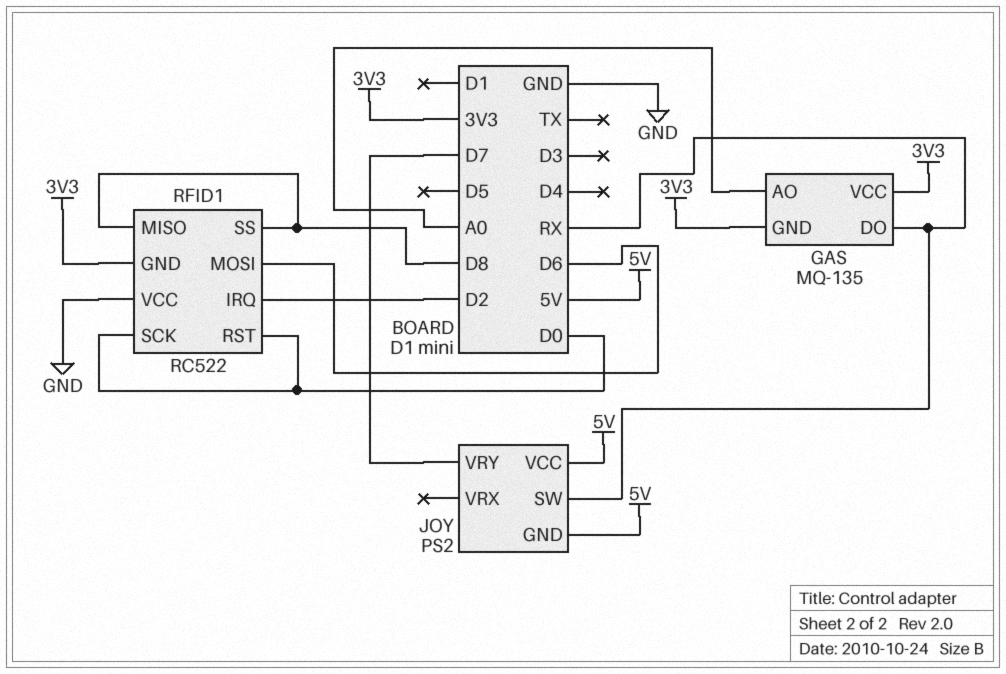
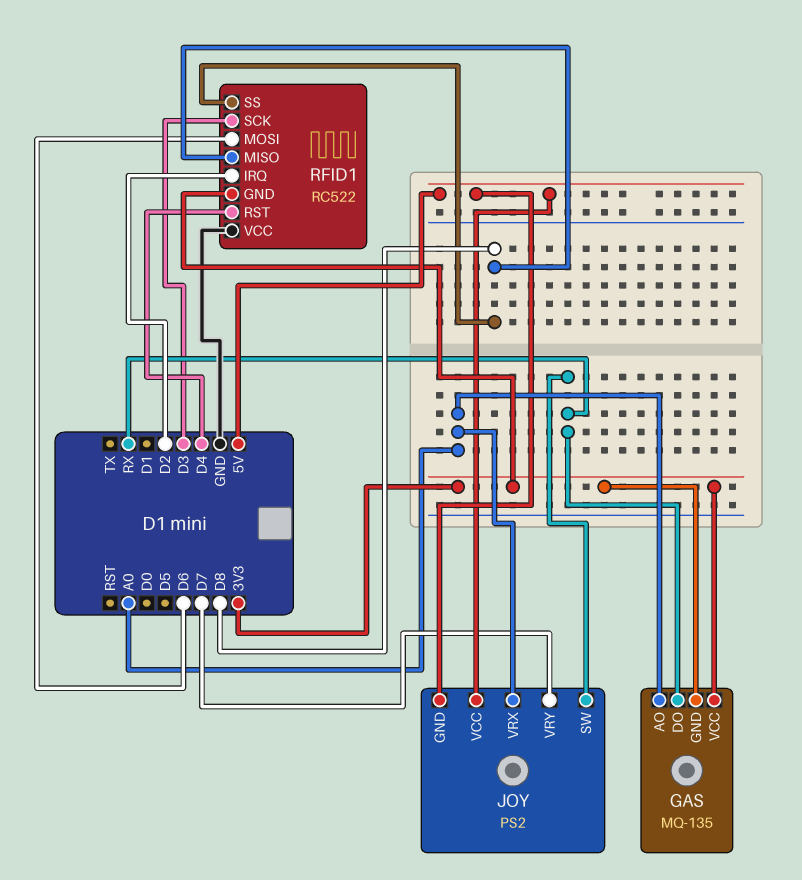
JOY pin VRX: none -> A0
RFID1 pin RST: D0 -> D4
RFID1 pin SCK: D0 -> D3

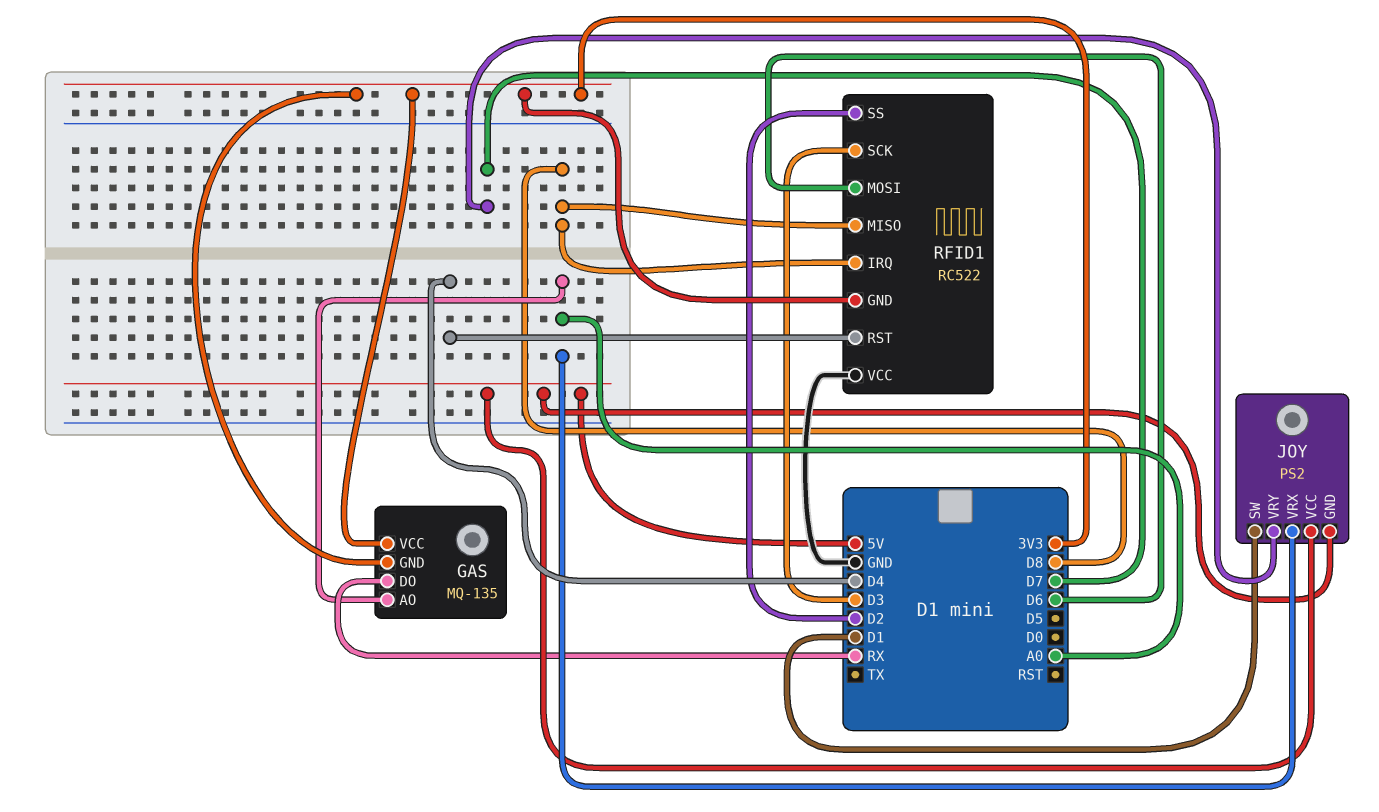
JOY pin SW: RX -> D1
RFID1 pin IRQ: D2 -> D8
RFID1 pin SS: D8 -> D2

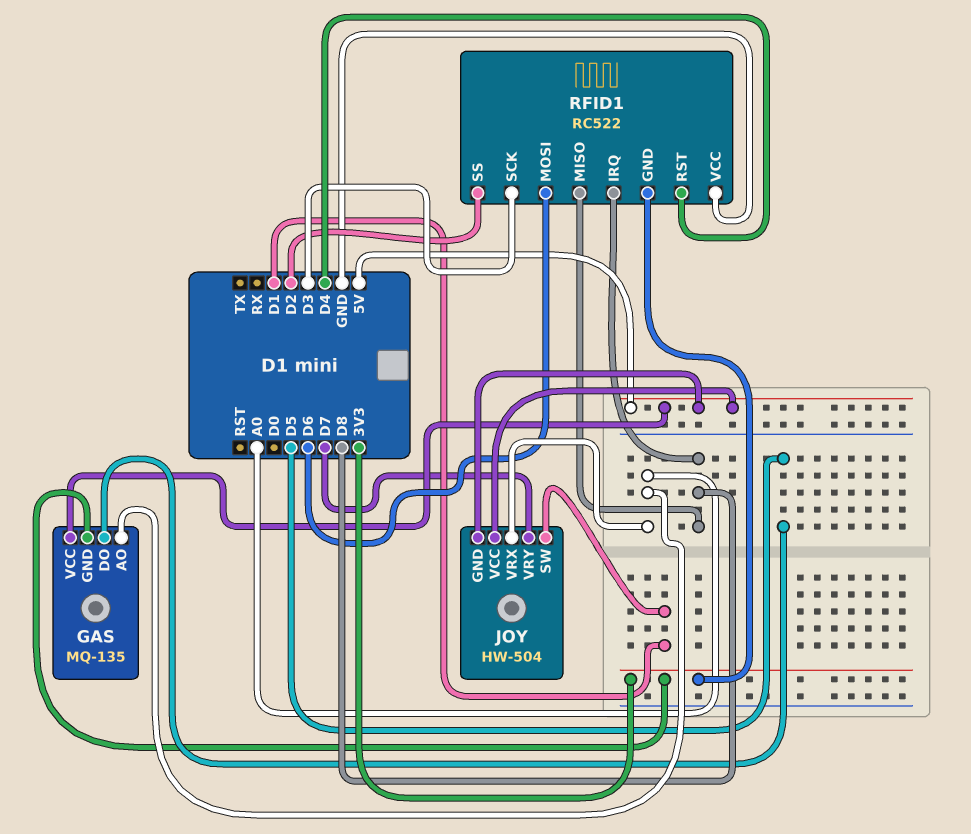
GAS pin DO: RX -> D5
GAS pin VCC: 3V3 -> 5V
JOY: PS2 -> HW-504

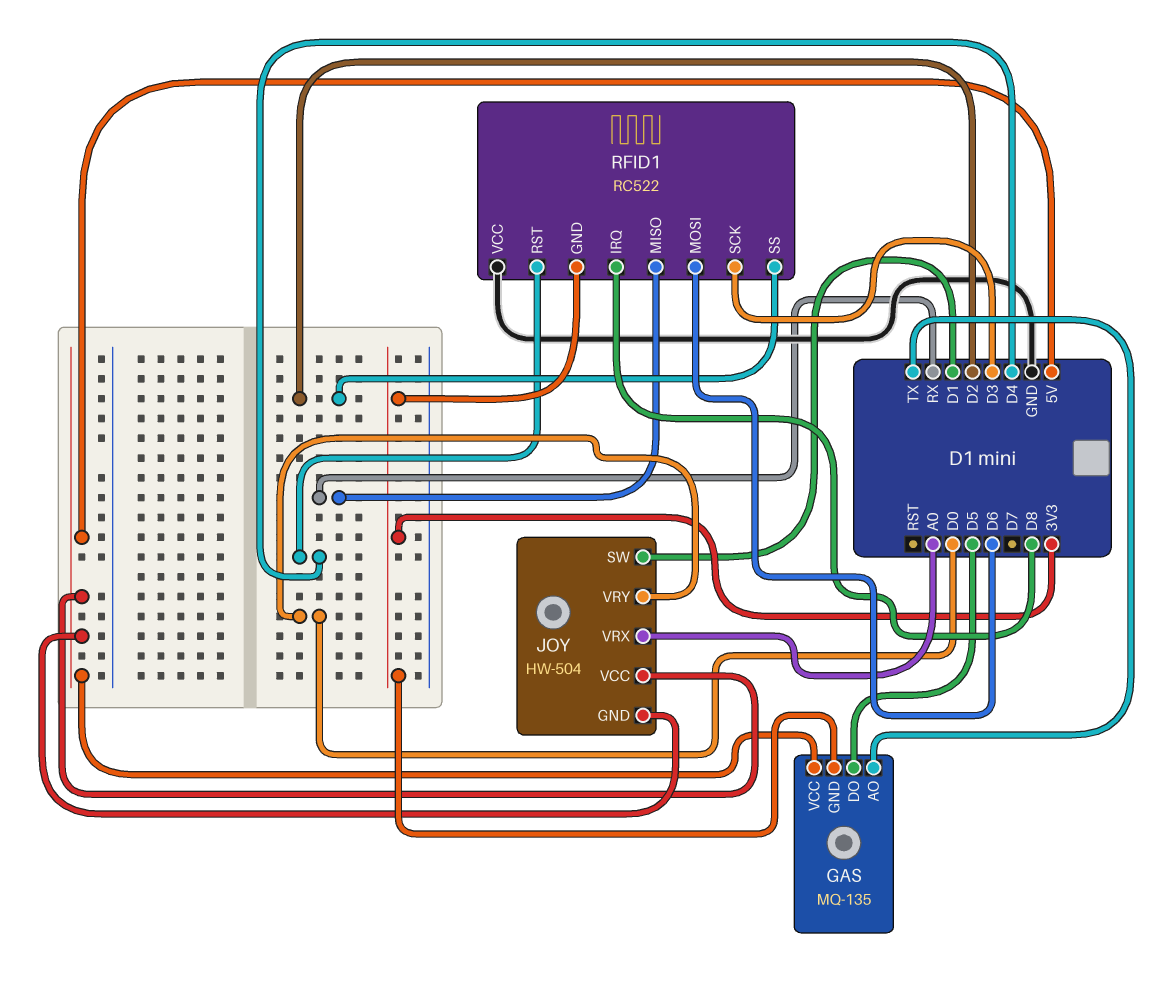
GAS pin AO: A0 -> TX
JOY pin VRY: D7 -> D0
RFID1 pin MISO: D8 -> RX

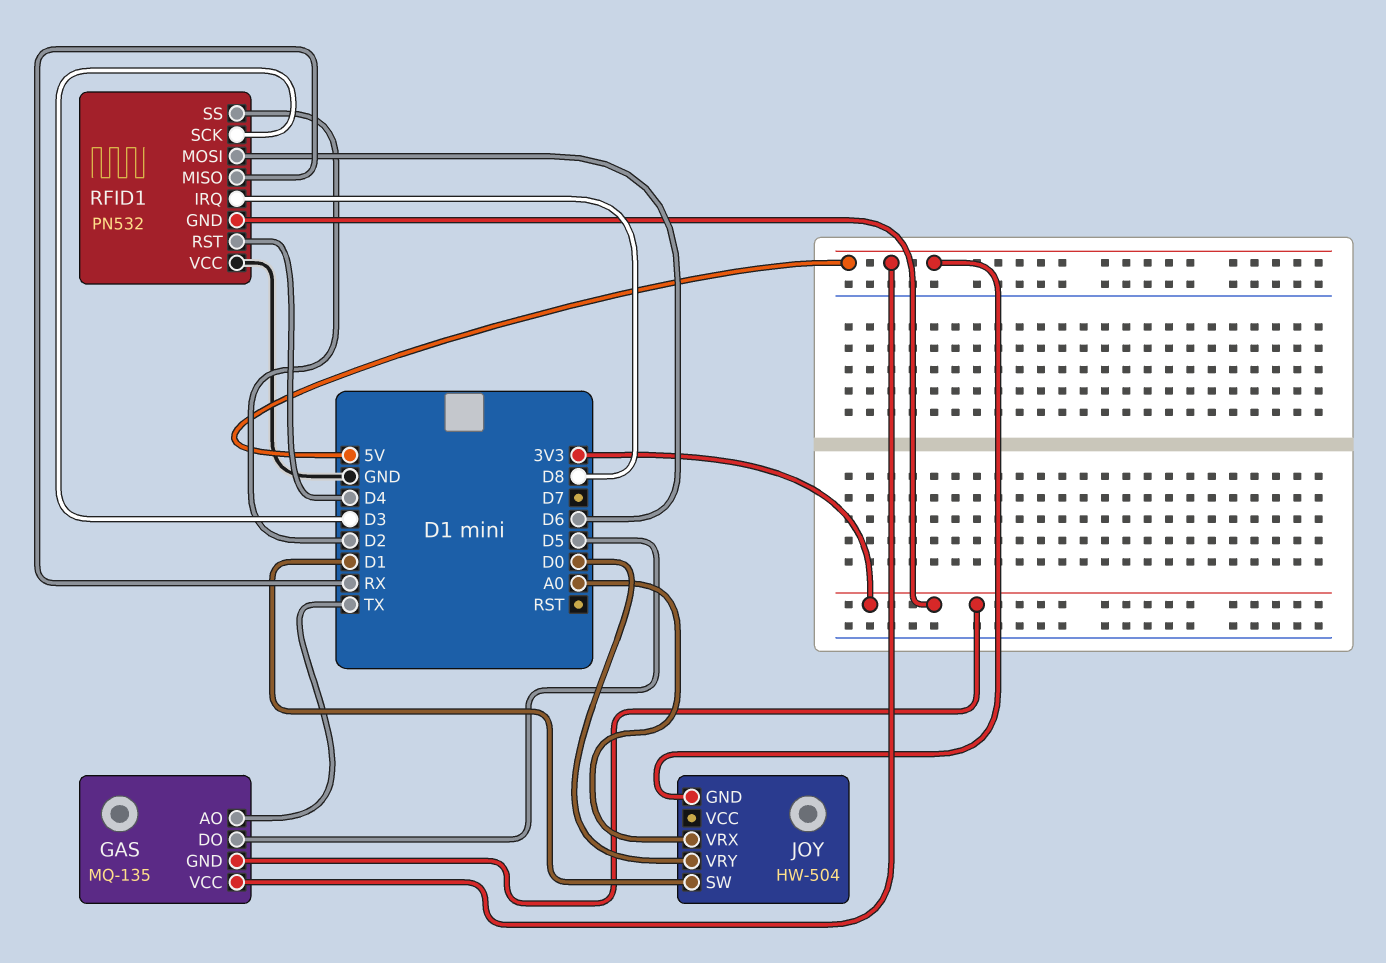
JOY pin VCC: 5V -> none
RFID1: RC522 -> PN532

